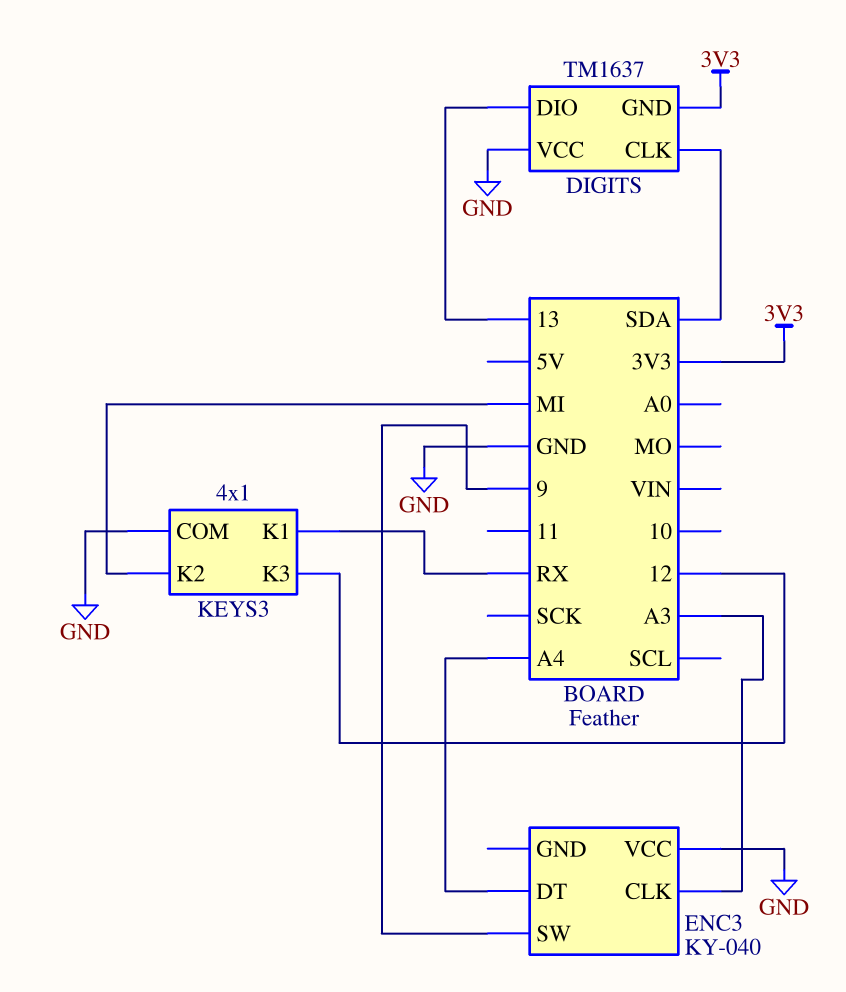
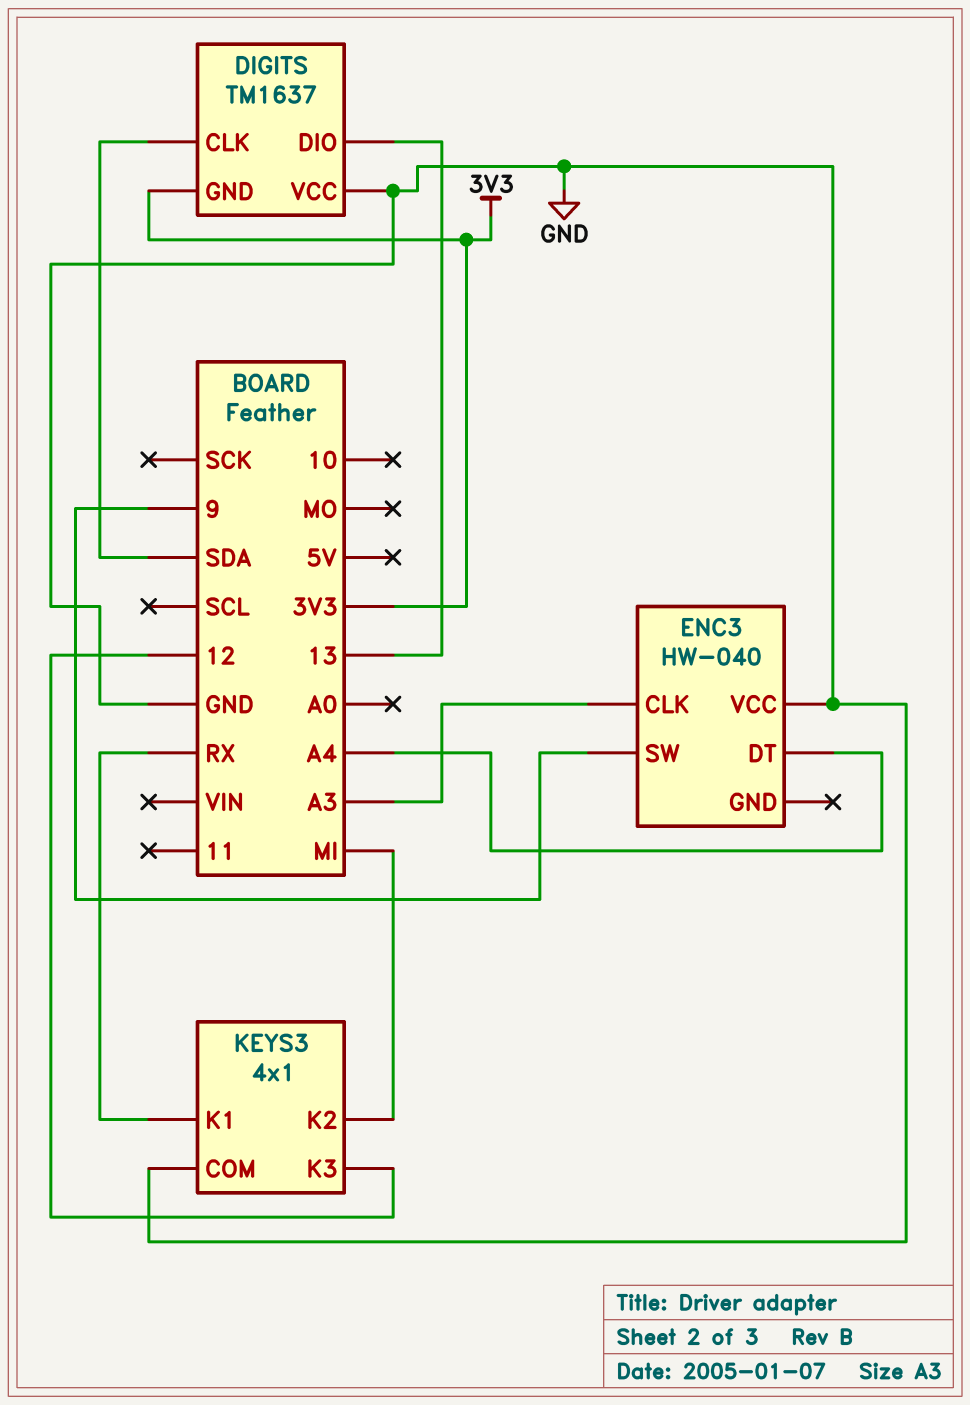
ENC3: KY-040 -> HW-040

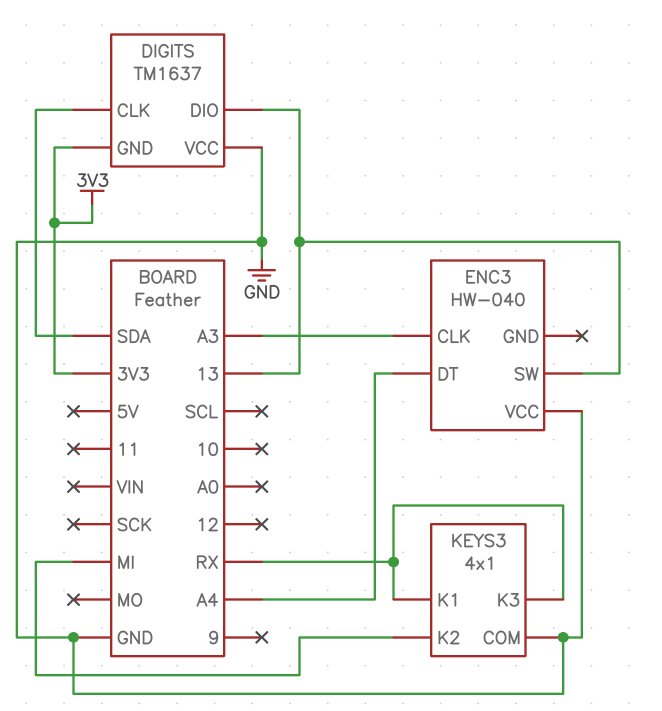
ENC3 pin SW: 9 -> 13
KEYS3 pin K3: 12 -> RX

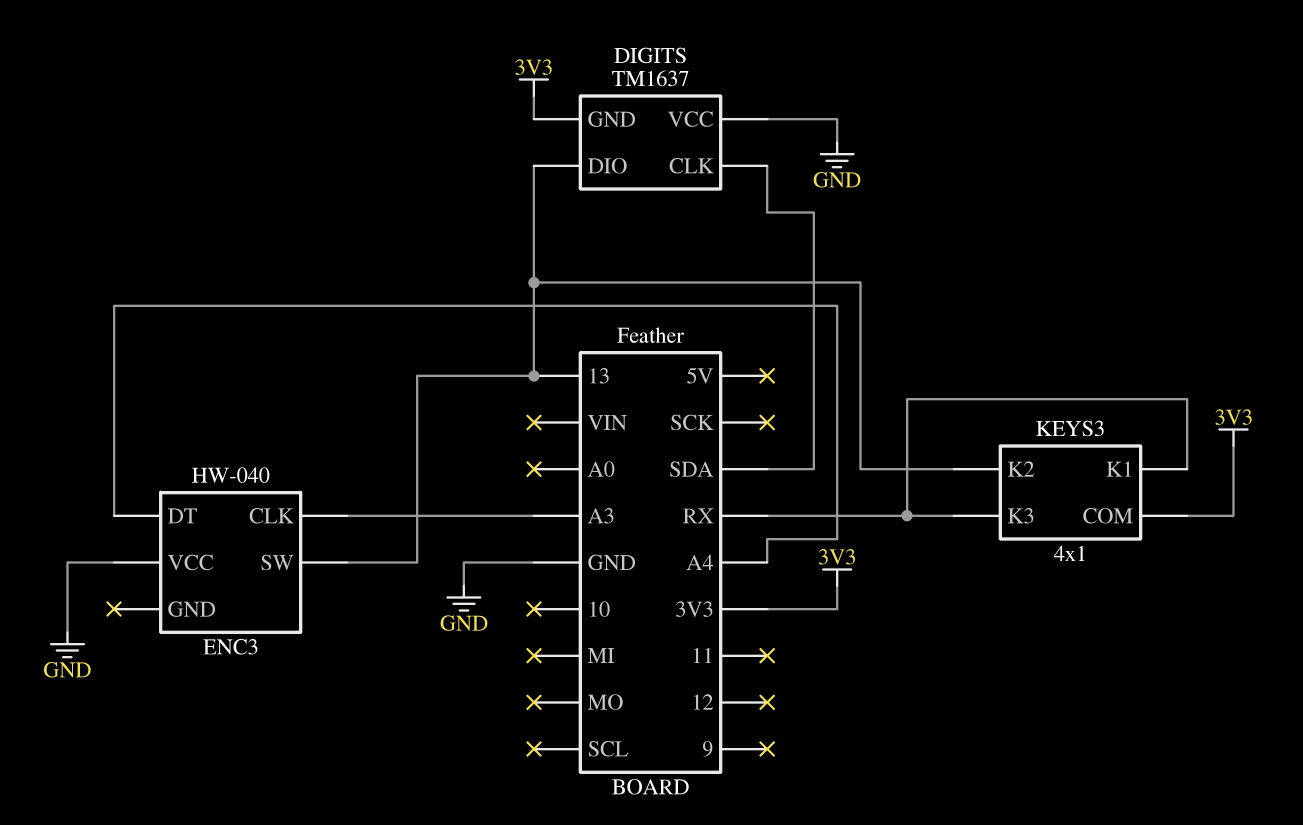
KEYS3 pin COM: GND -> 3V3
KEYS3 pin K2: MI -> 13

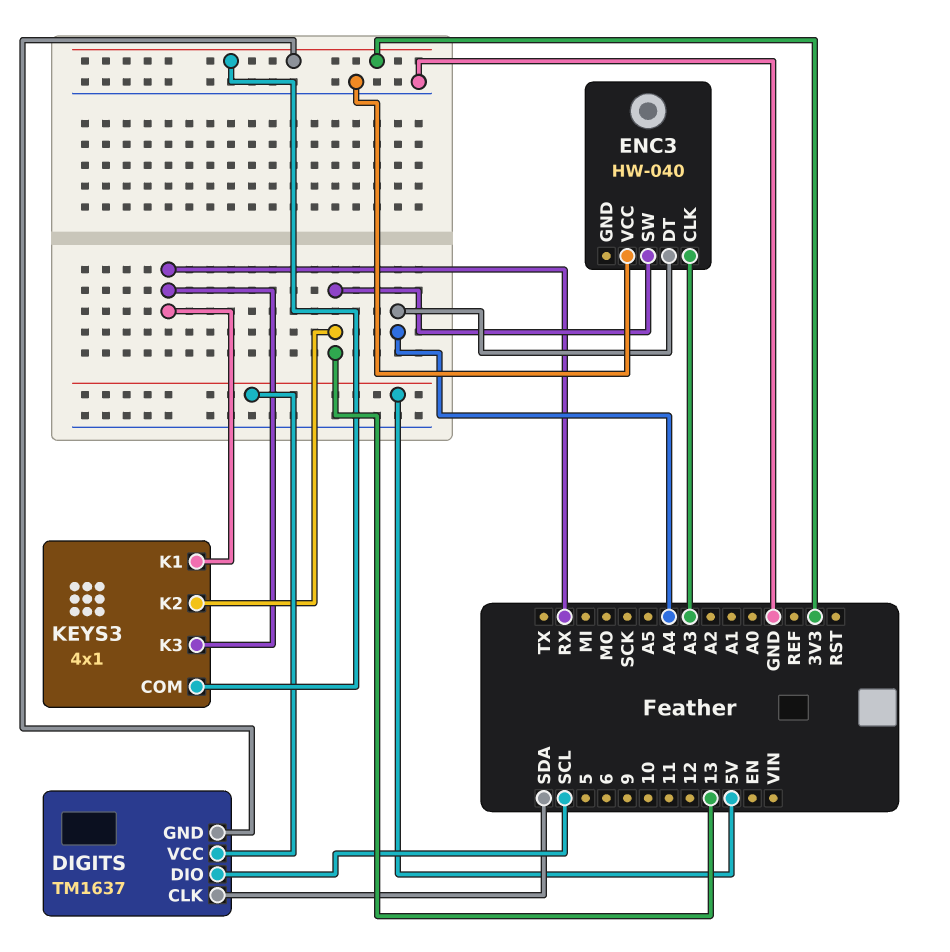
DIGITS pin DIO: 13 -> SCL
DIGITS pin VCC: GND -> 5V

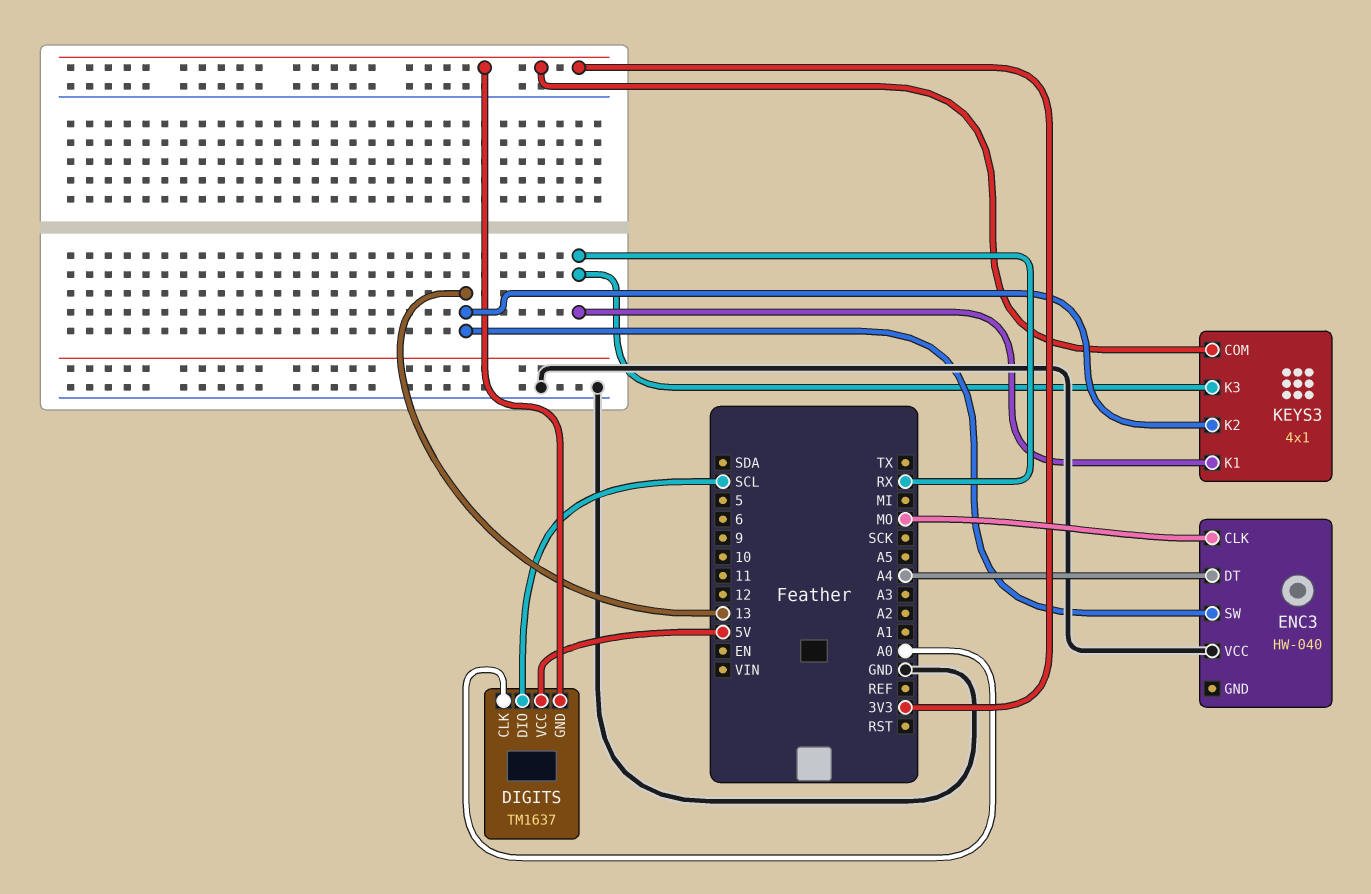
DIGITS pin CLK: SDA -> A0
ENC3 pin CLK: A3 -> MO

